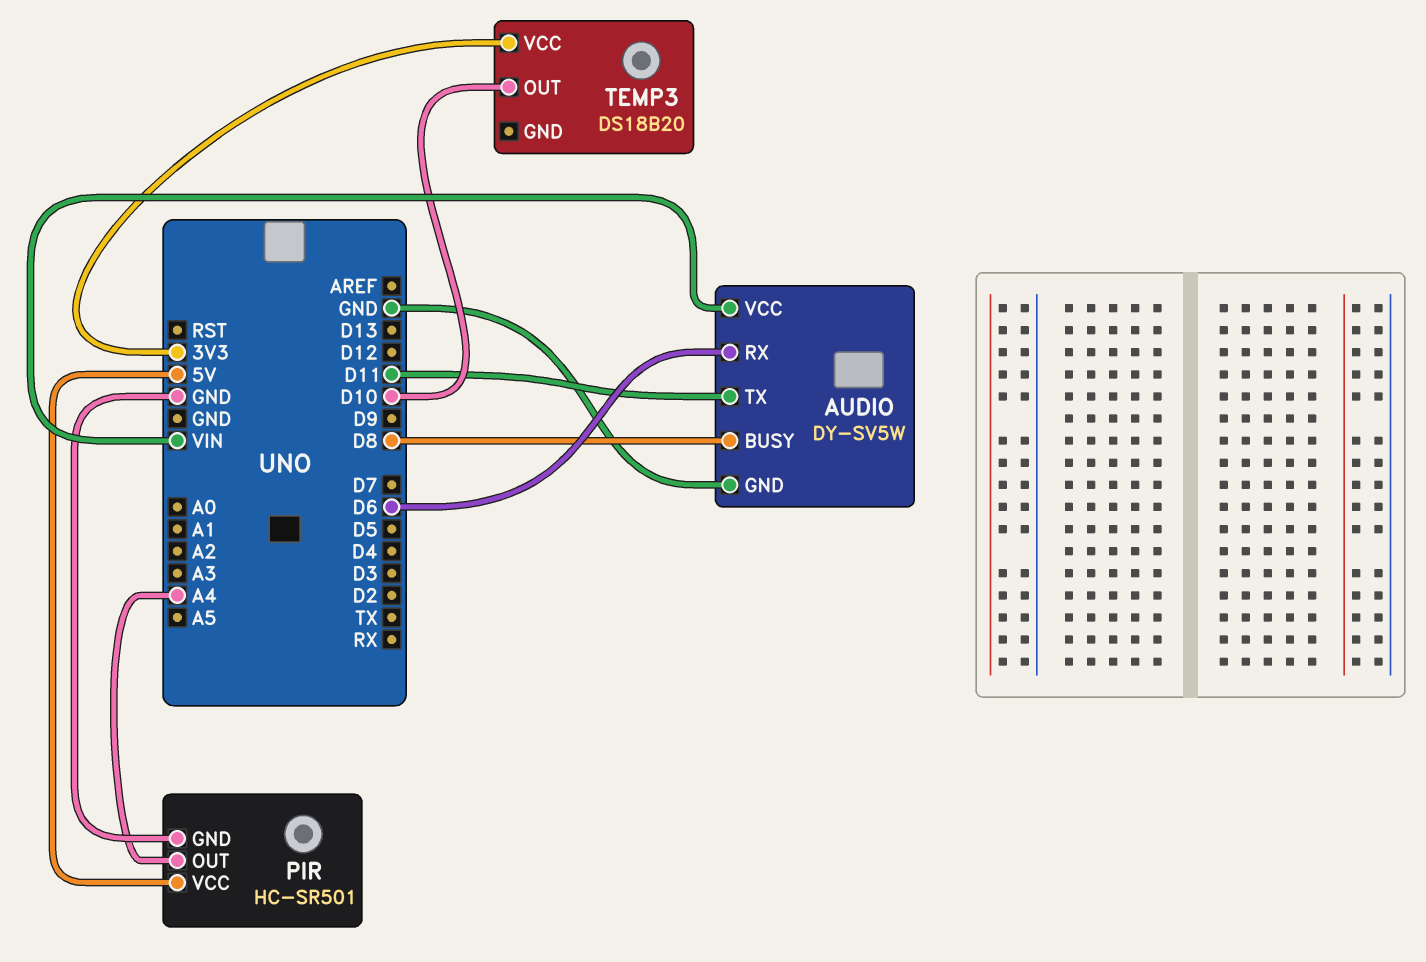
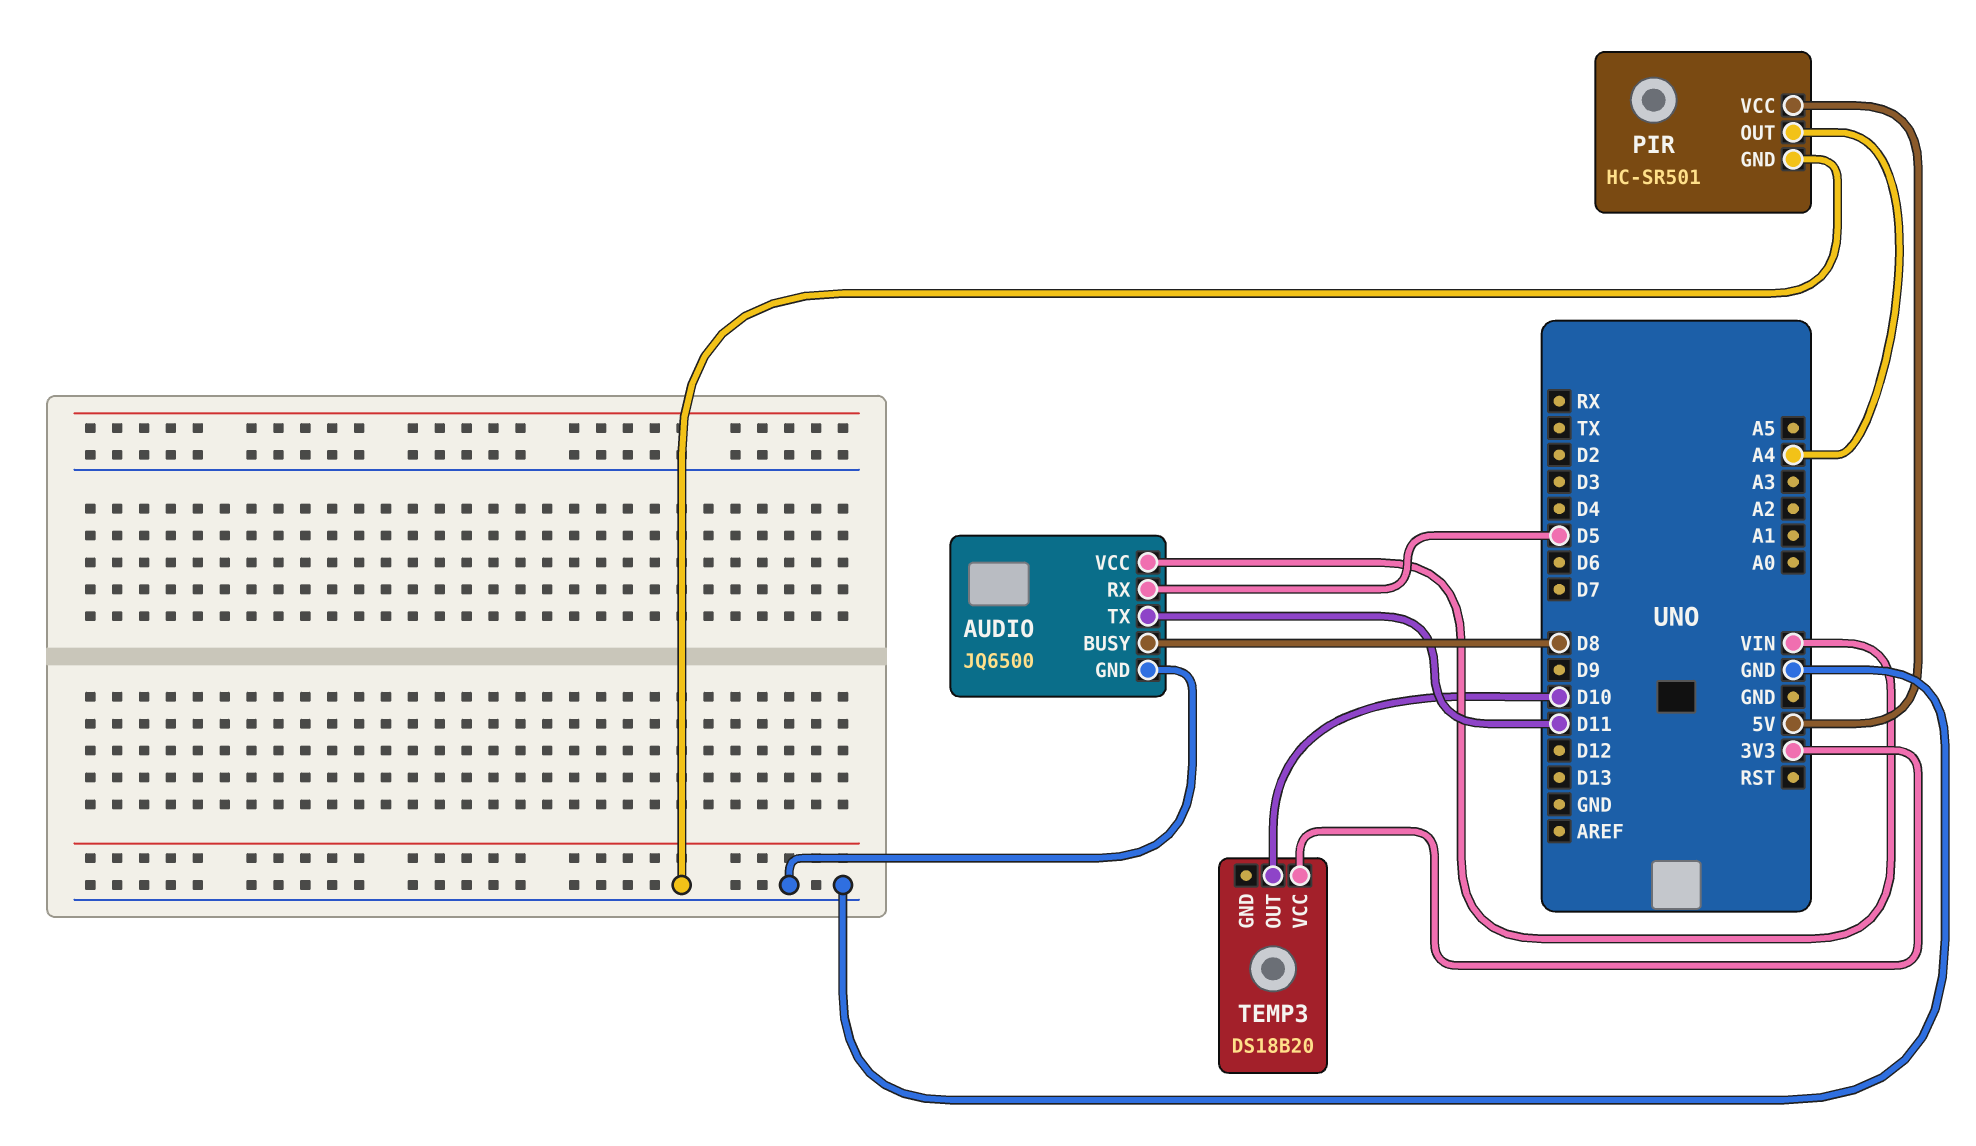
AUDIO: DY-SV5W -> JQ6500
AUDIO pin RX: D6 -> D5

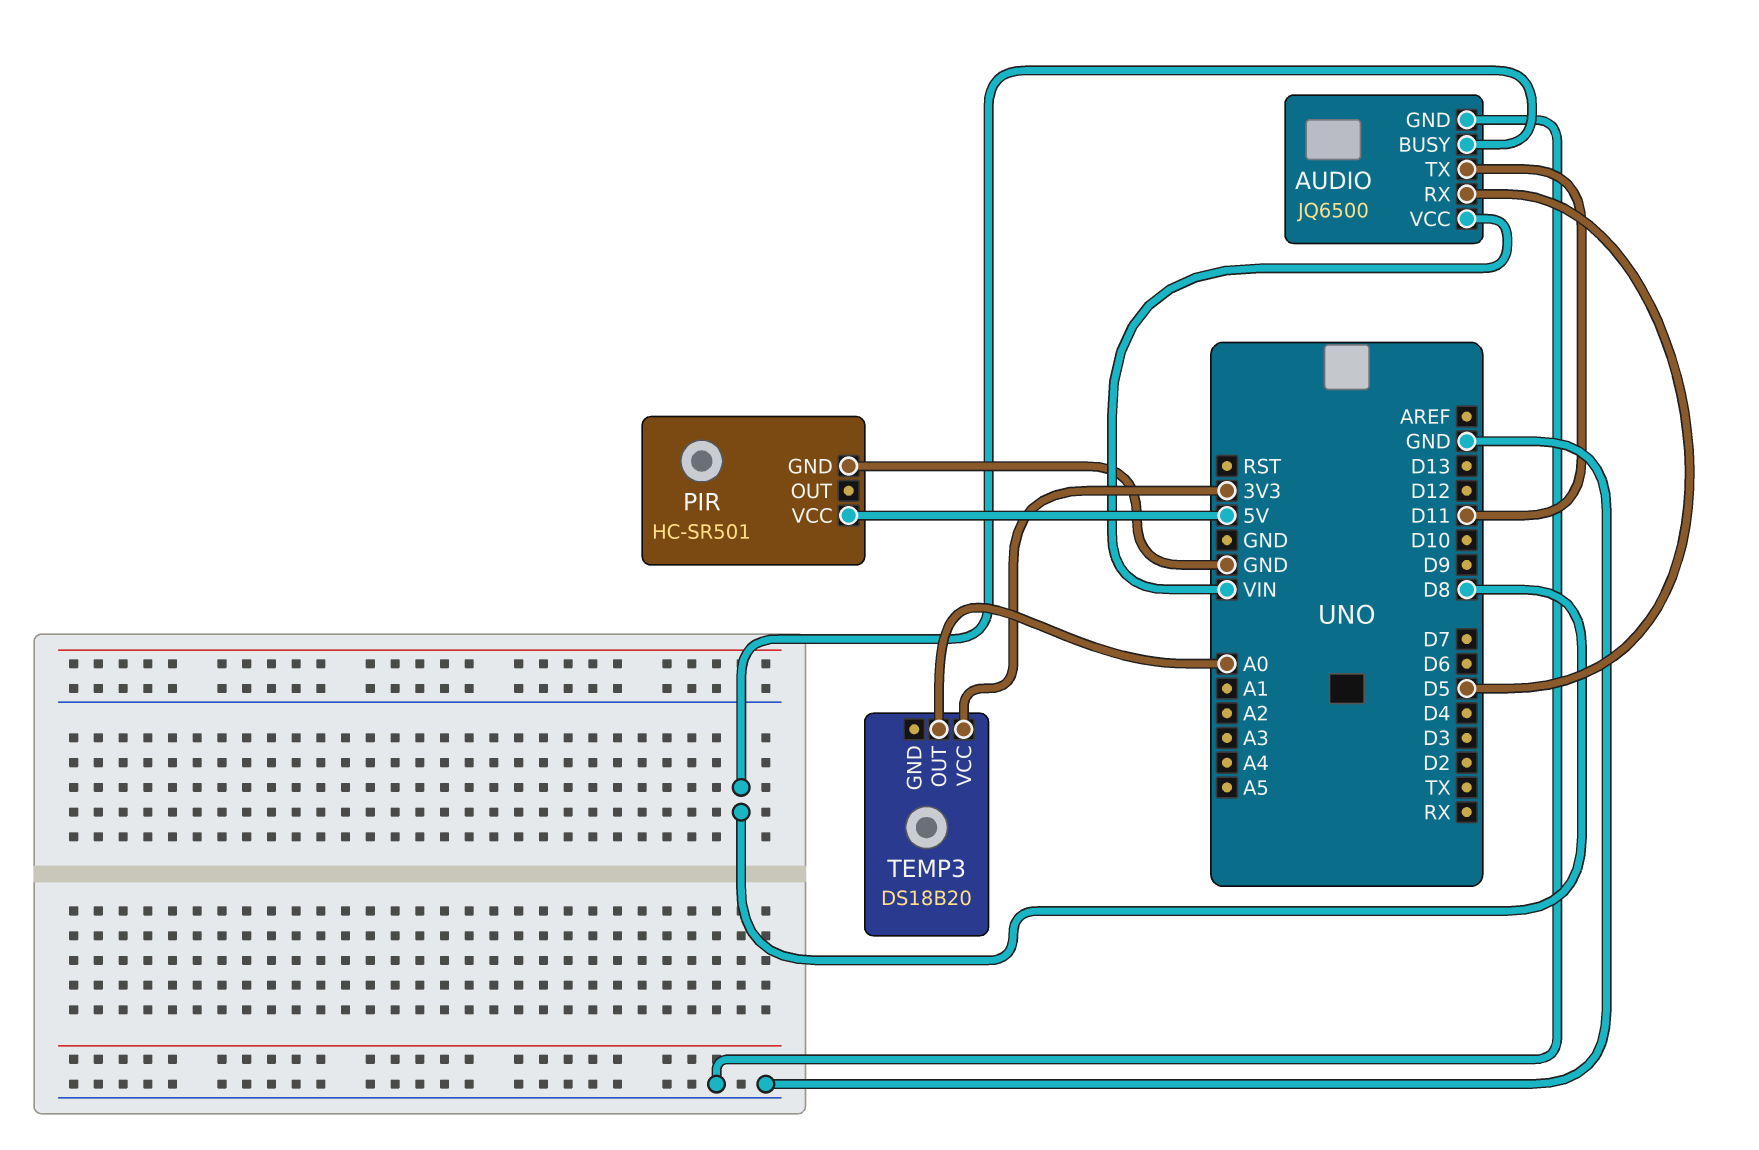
PIR pin OUT: A4 -> none
TEMP3 pin OUT: D10 -> A0

